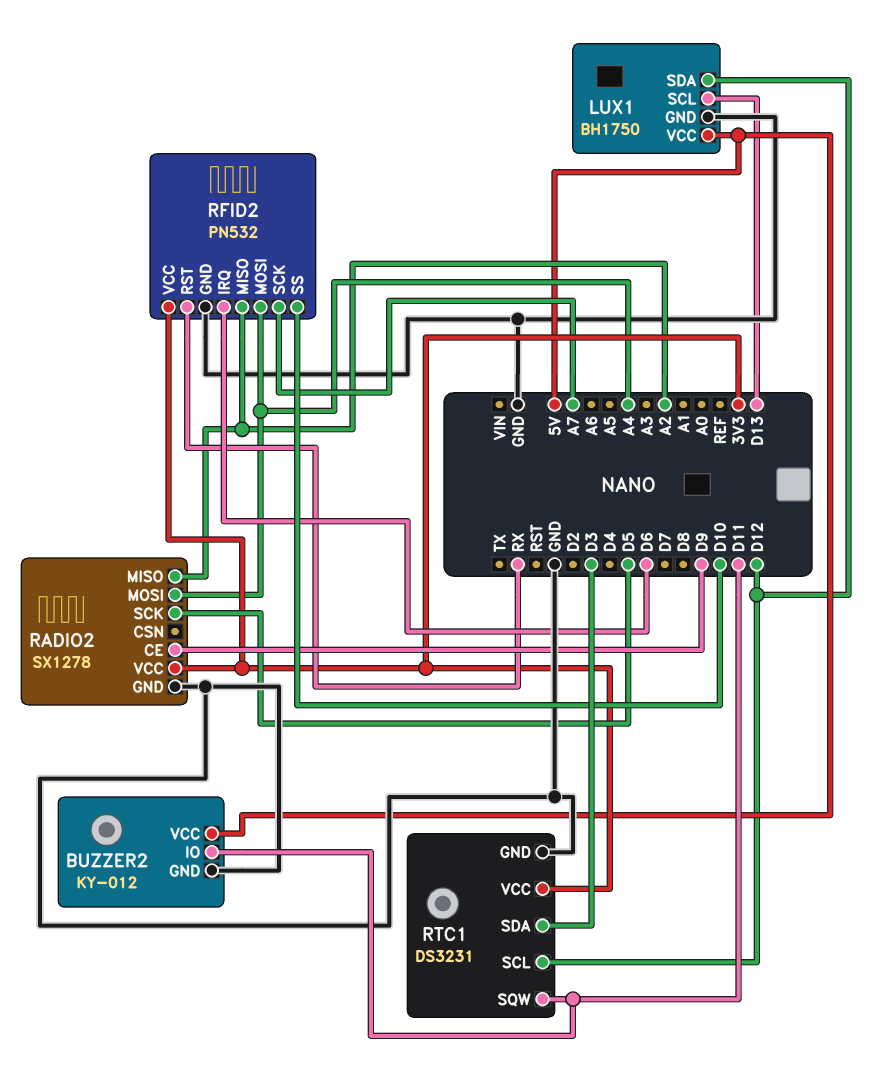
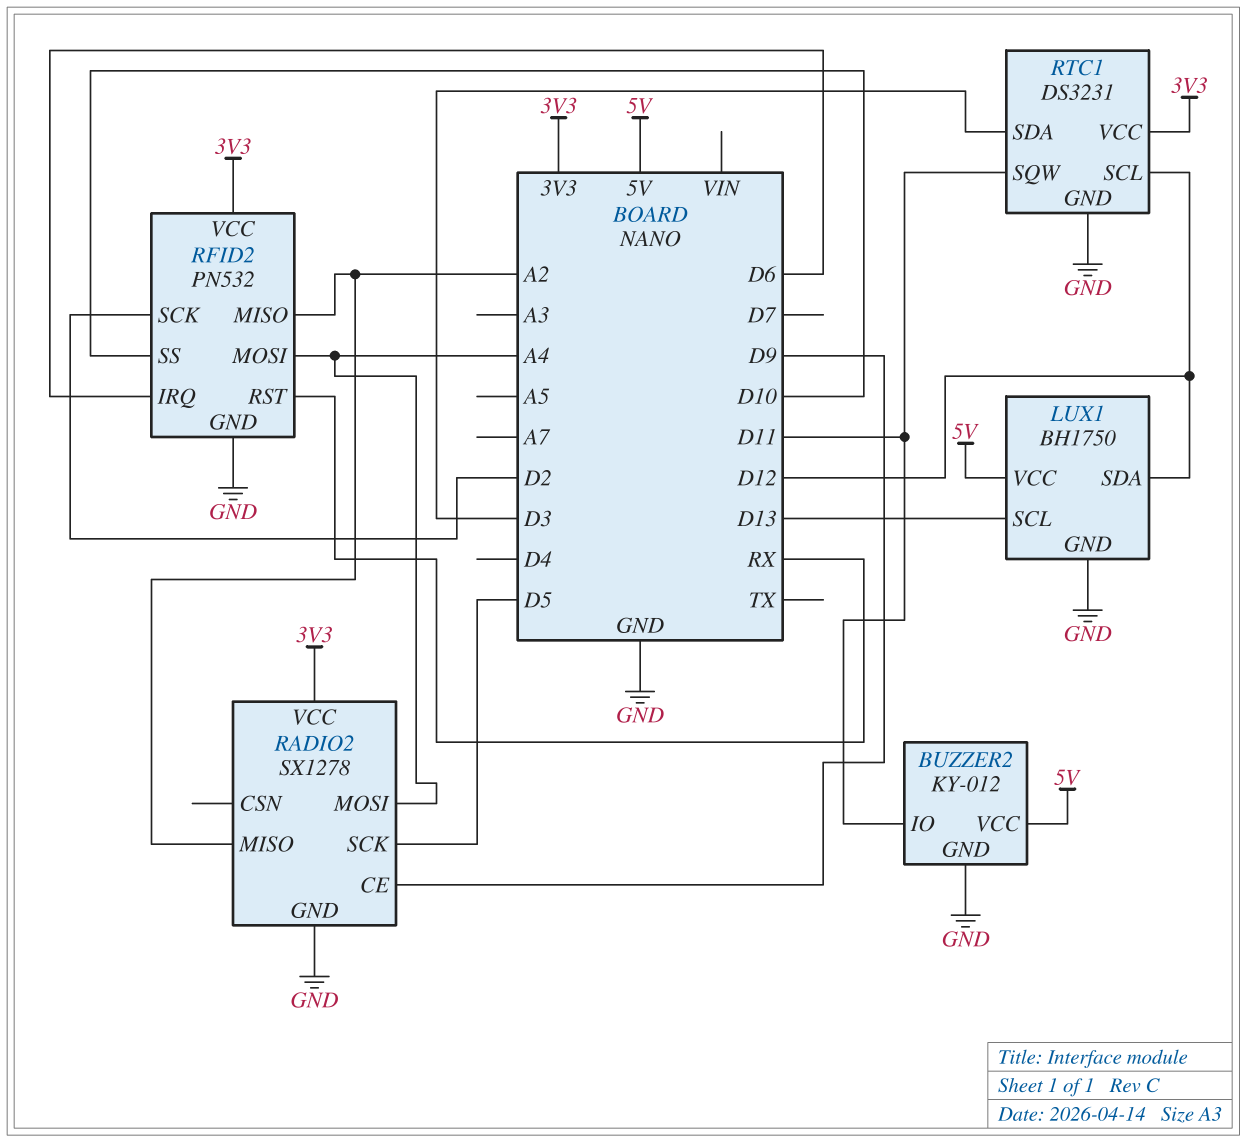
RFID2 pin SCK: A7 -> D2

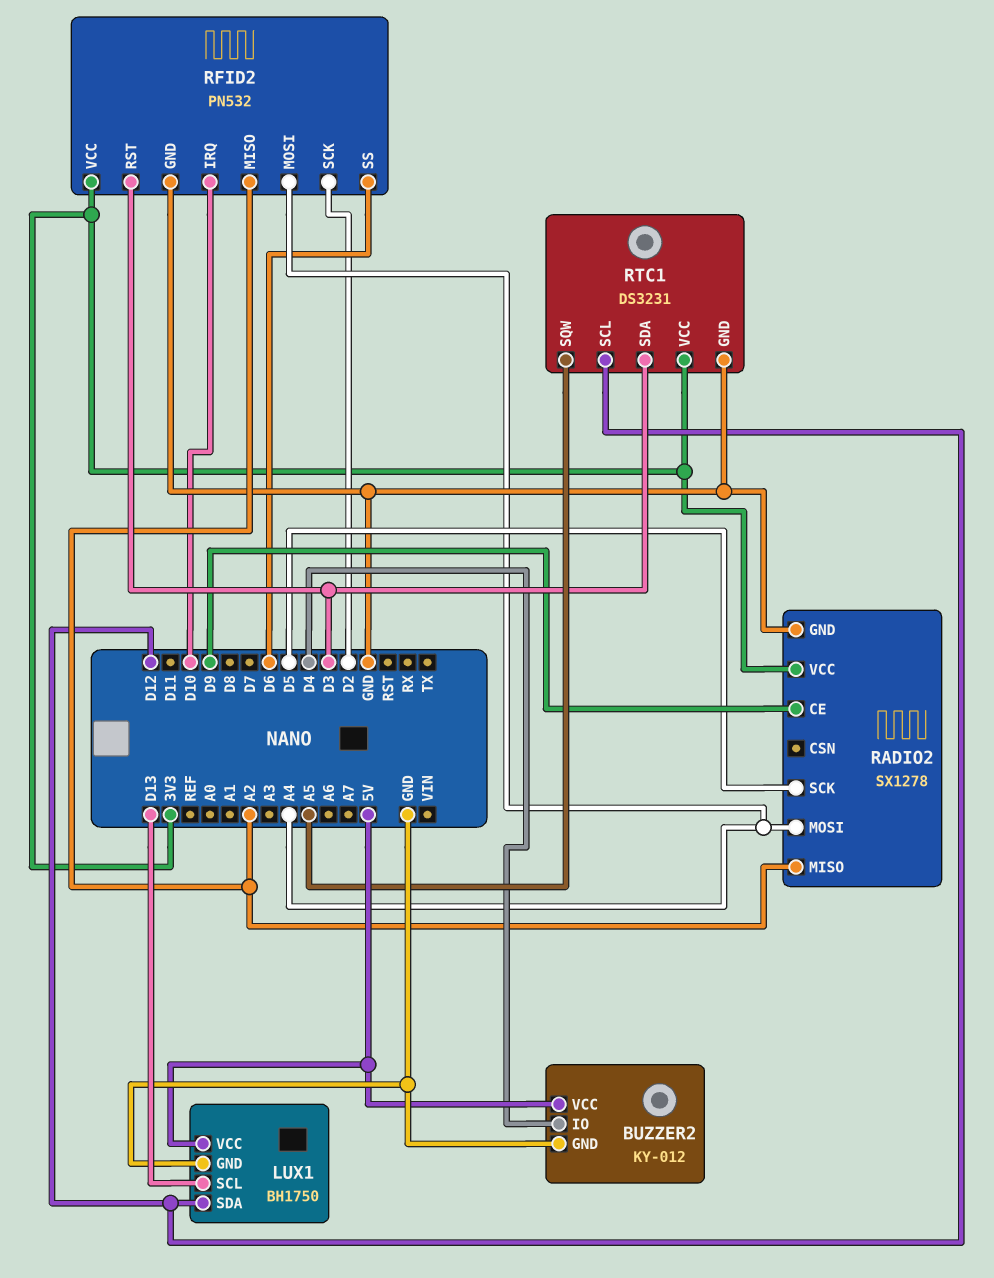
BUZZER2 pin IO: D11 -> D4
RFID2 pin IRQ: D6 -> D10
RFID2 pin RST: RX -> D3
RFID2 pin SS: D10 -> D6
RTC1 pin SQW: D11 -> A5

